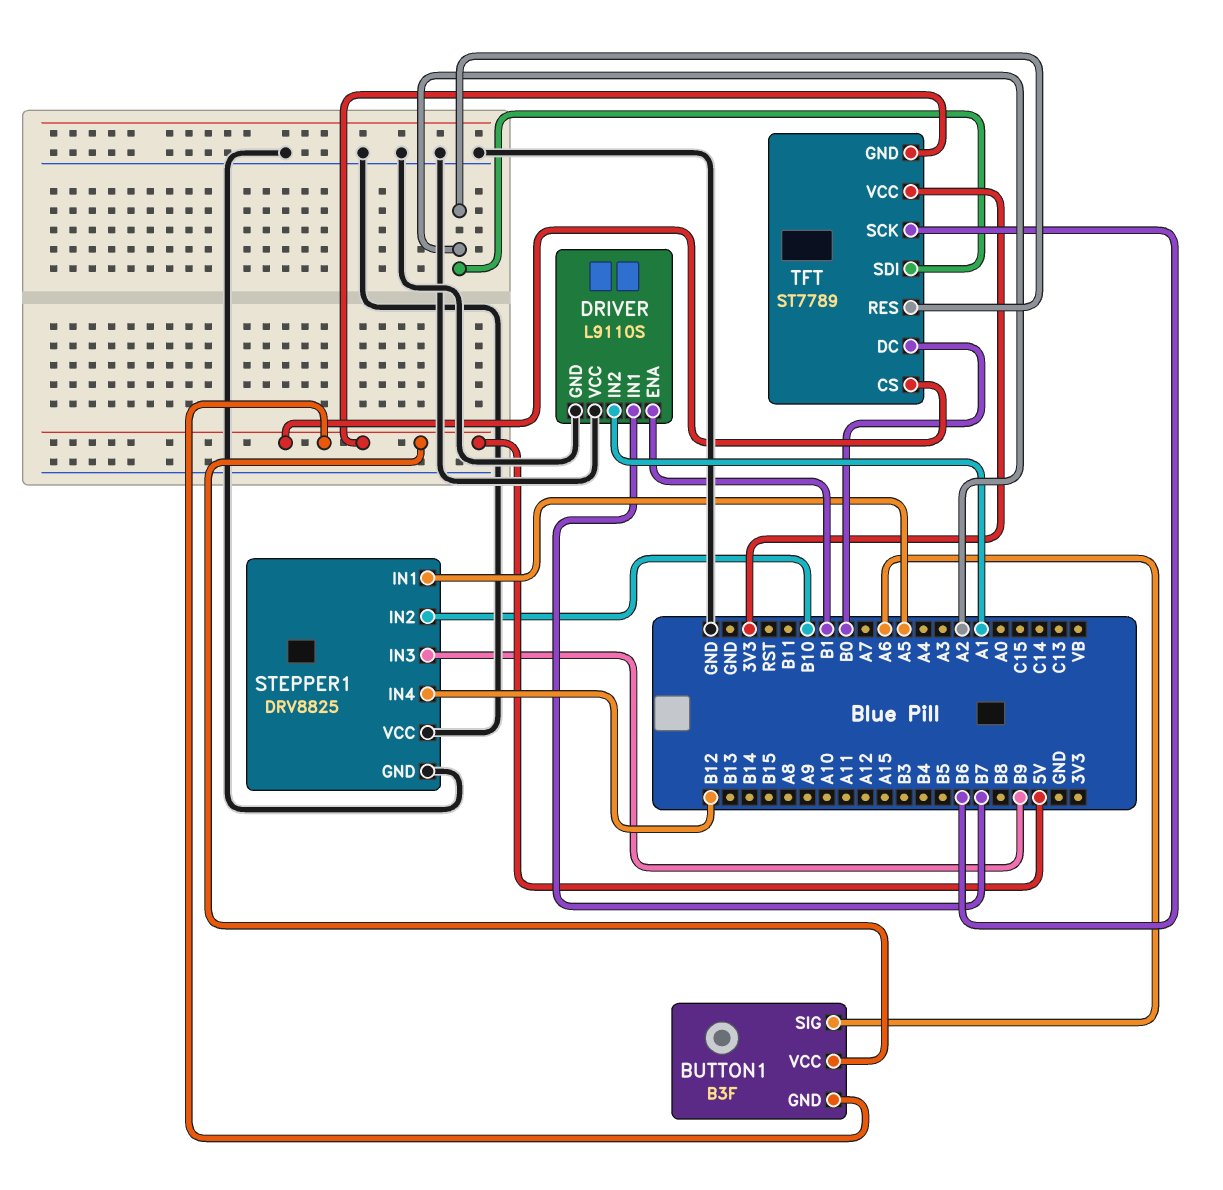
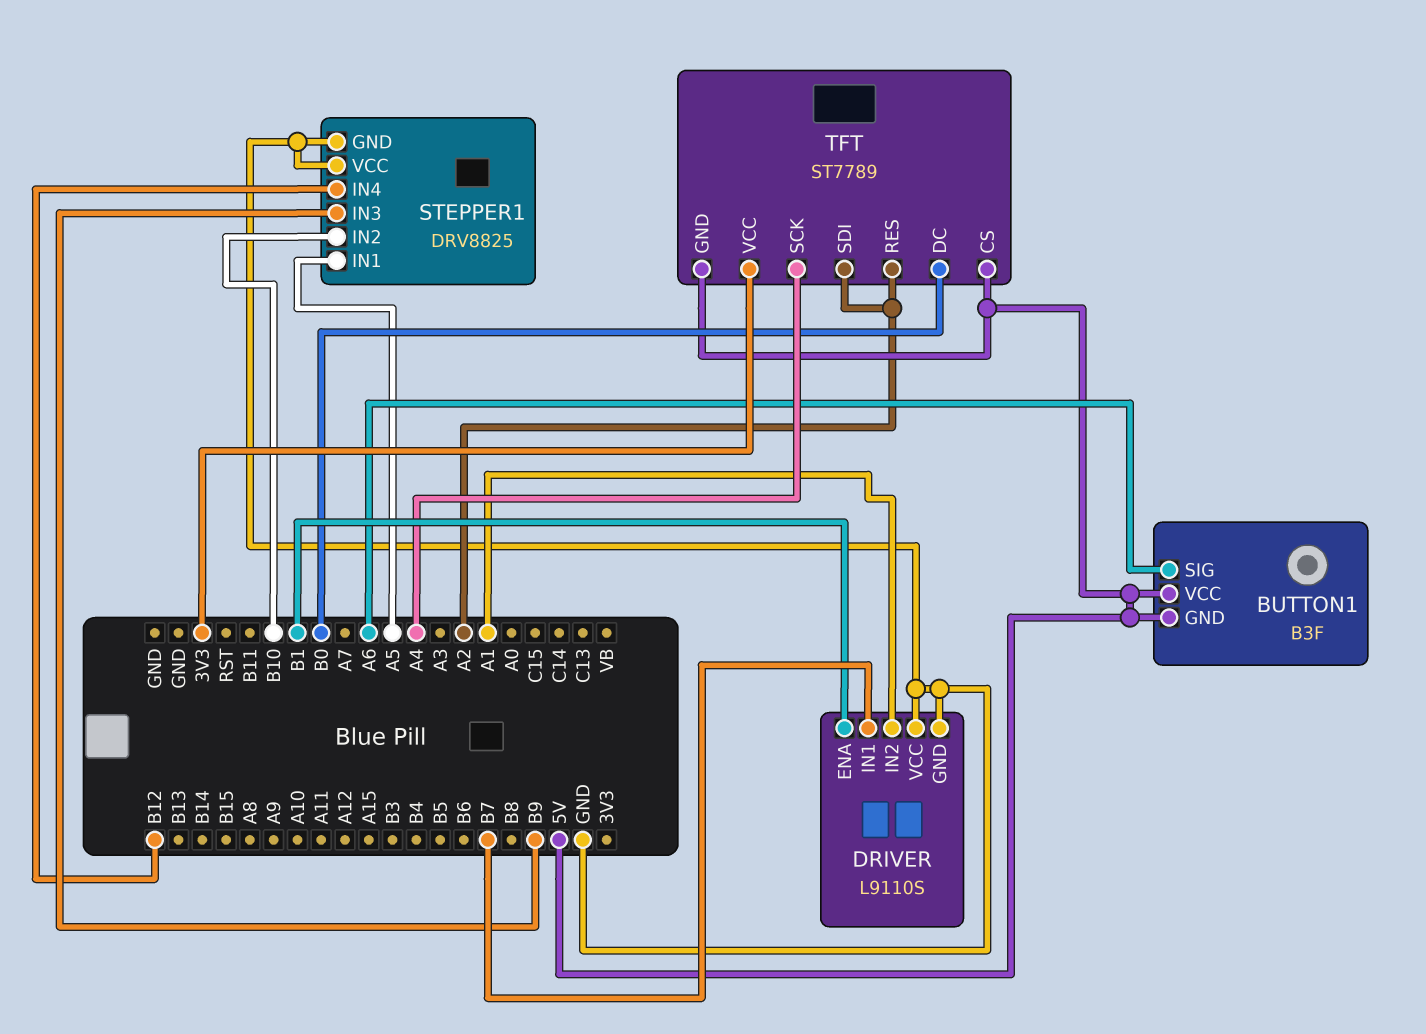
TFT pin SCK: B6 -> A4

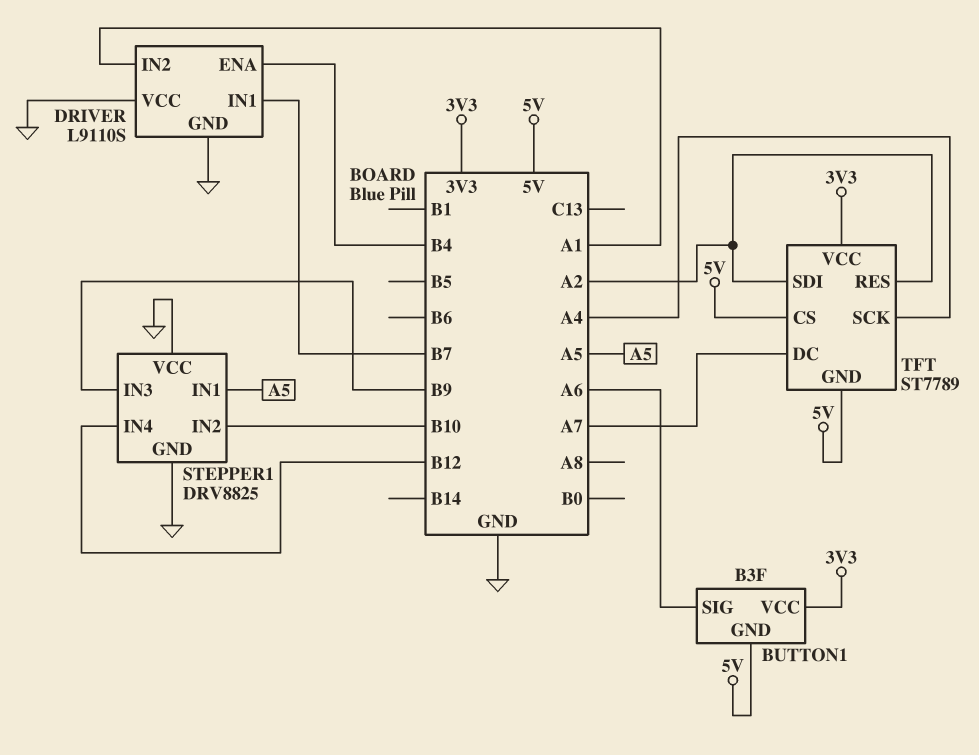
BUTTON1 pin VCC: 5V -> 3V3
DRIVER pin ENA: B1 -> B4
TFT pin DC: B0 -> A7

